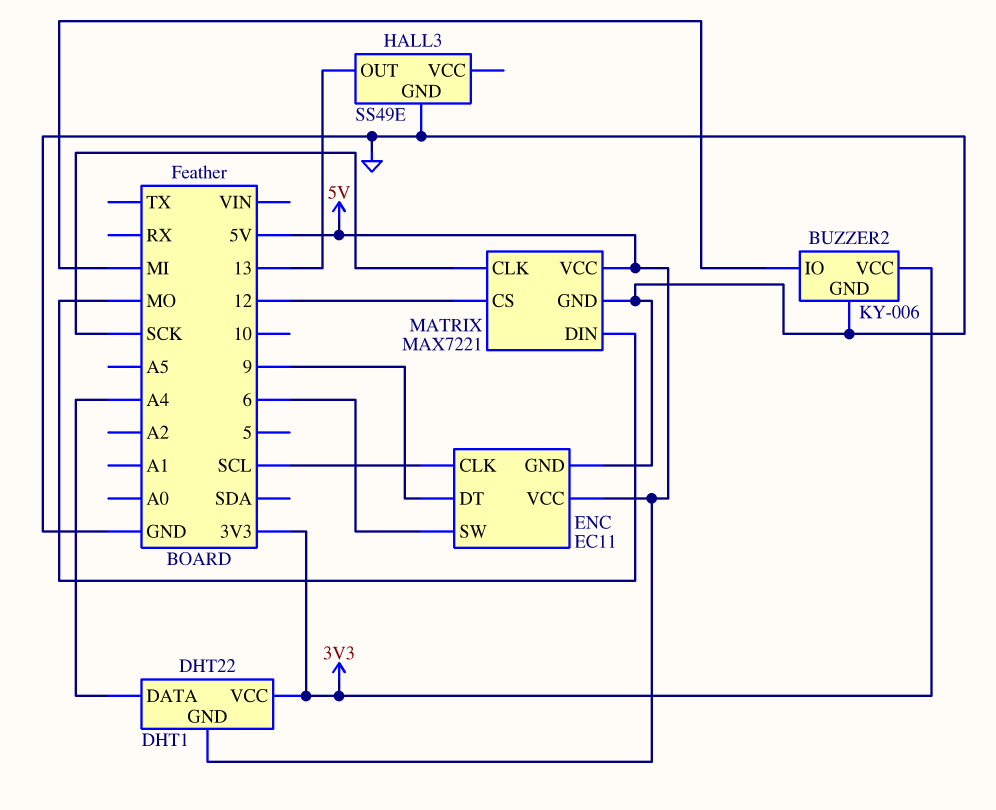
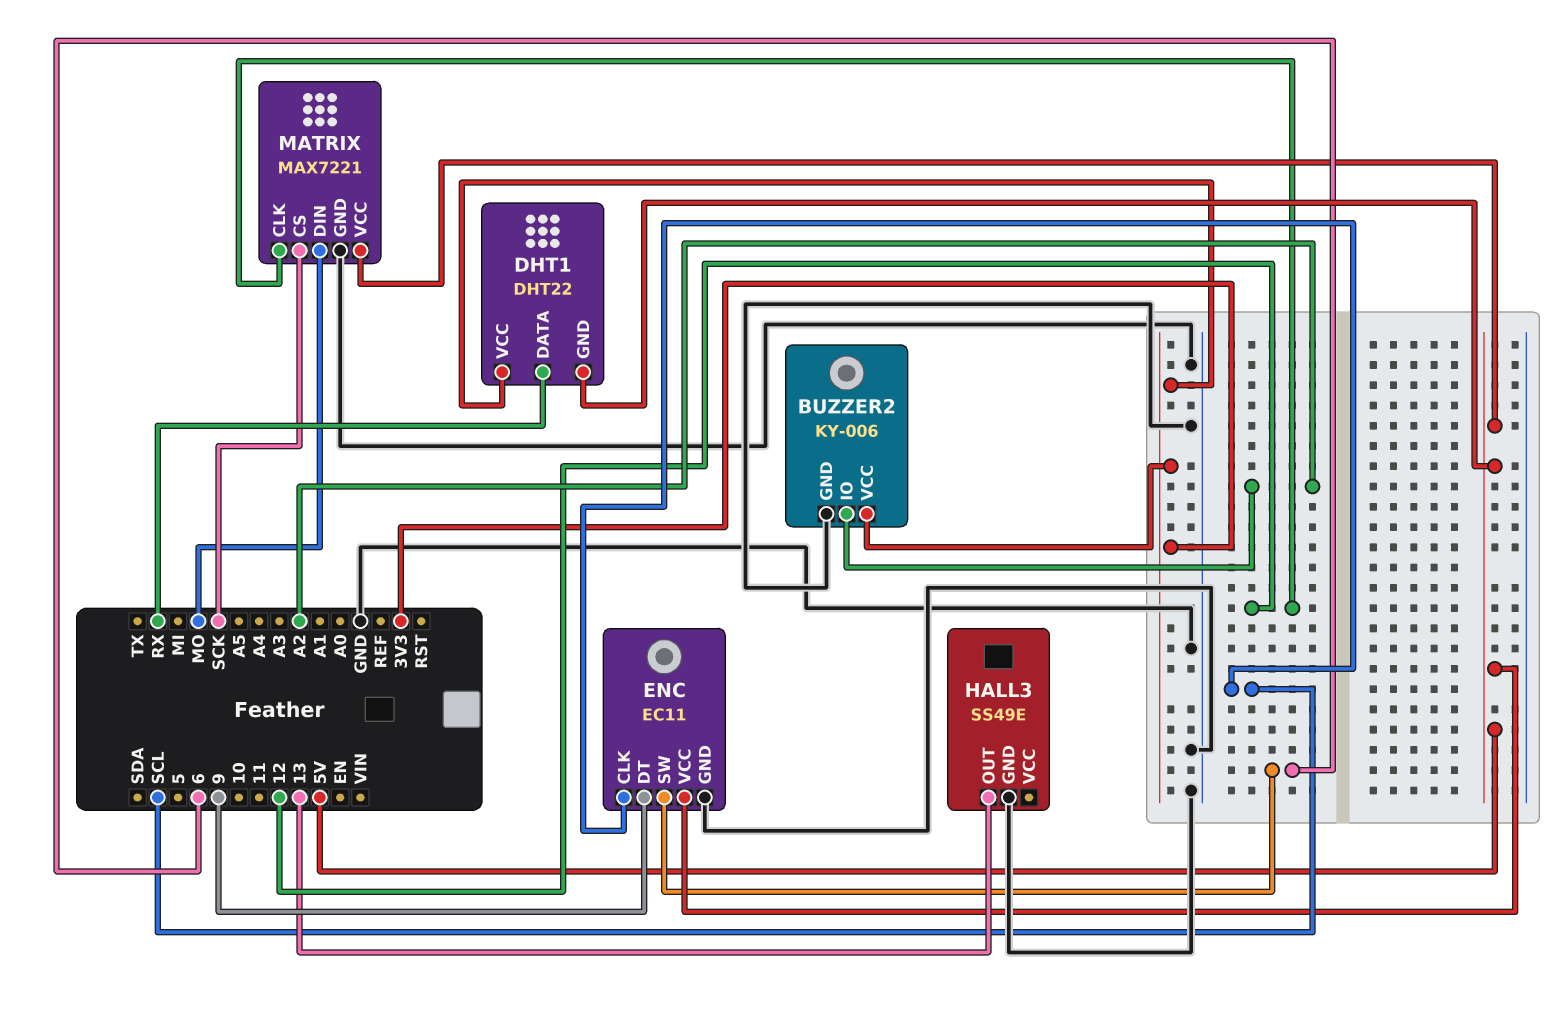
BUZZER2 pin IO: MI -> A2
DHT1 pin DATA: A4 -> RX
MATRIX pin CLK: SCK -> 12
MATRIX pin CS: 12 -> SCK

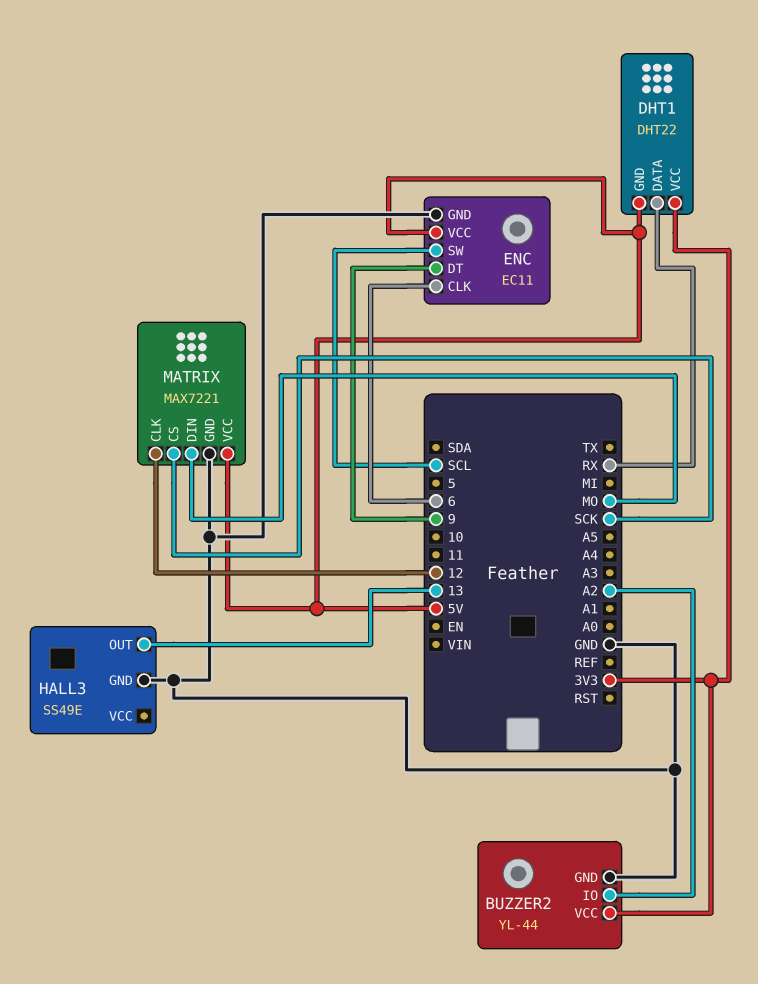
BUZZER2: KY-006 -> YL-44
ENC pin CLK: SCL -> 6
ENC pin SW: 6 -> SCL

